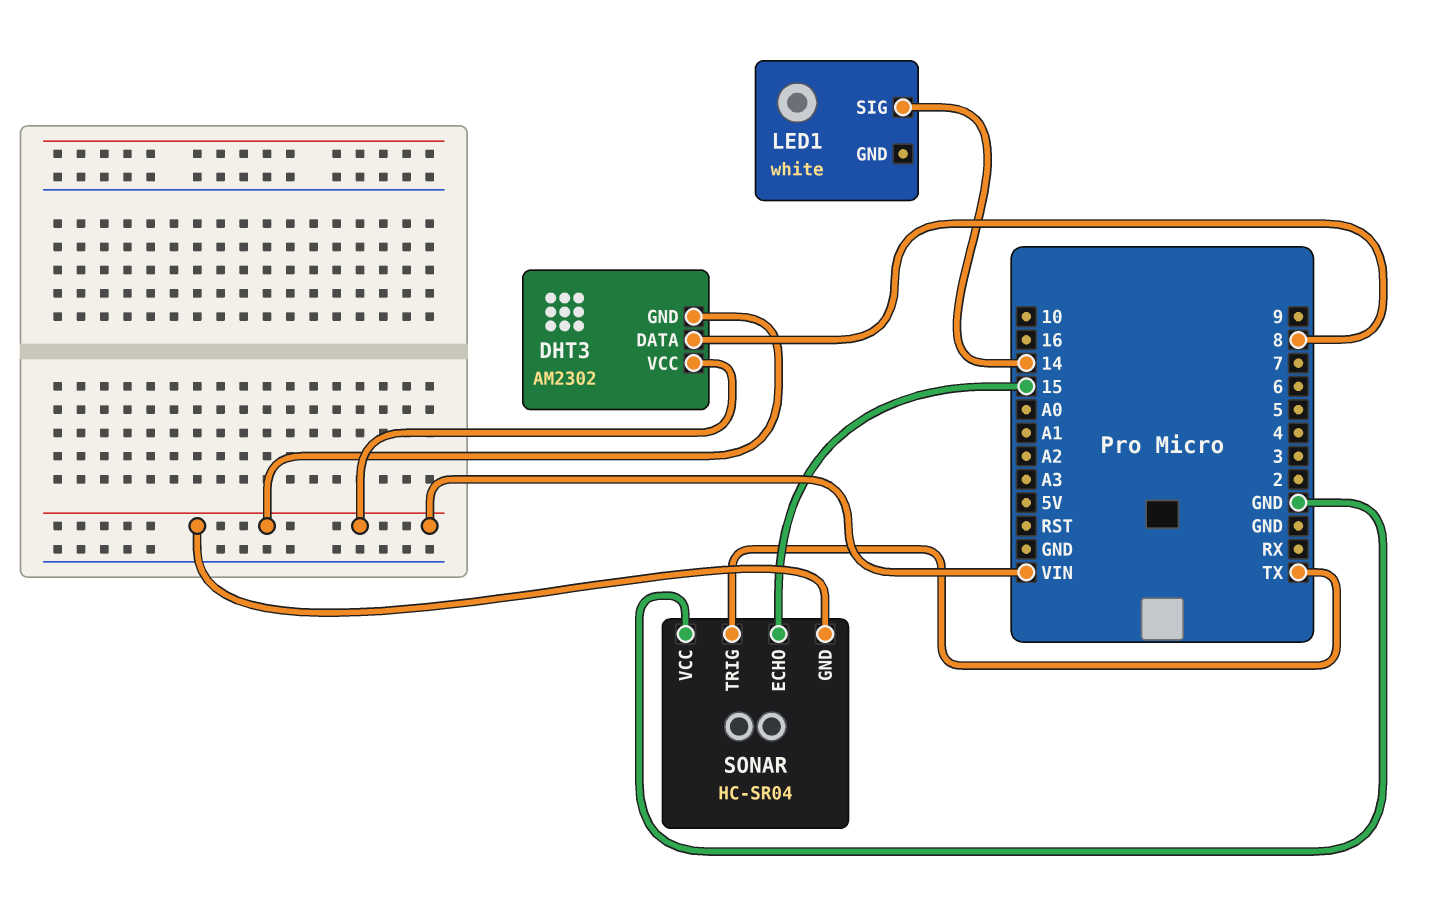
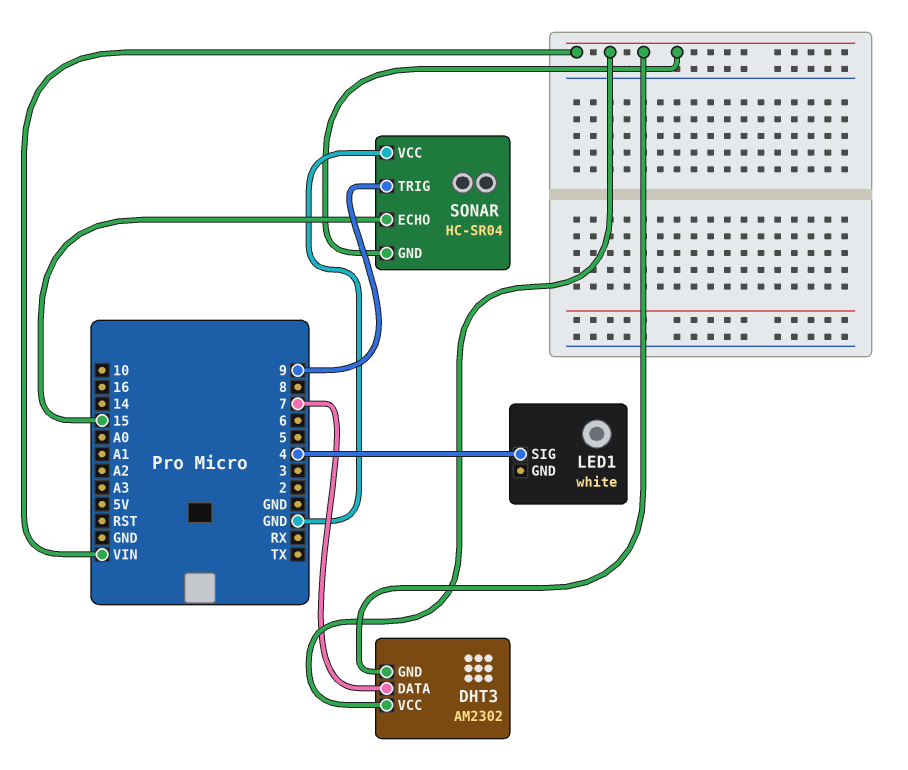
DHT3 pin DATA: 8 -> 7
LED1 pin SIG: 14 -> 4
SONAR pin TRIG: TX -> 9

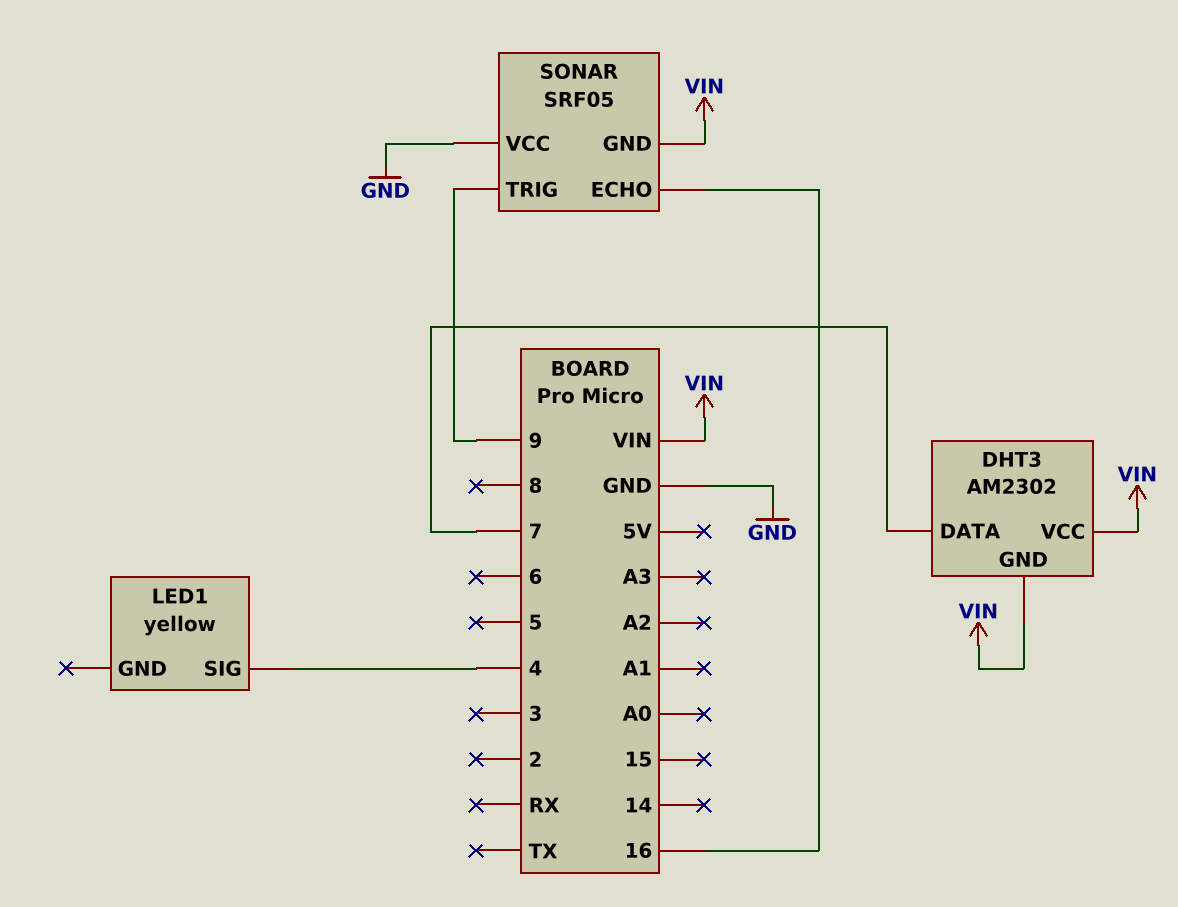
LED1: white -> yellow
SONAR: HC-SR04 -> SRF05
SONAR pin ECHO: 15 -> 16

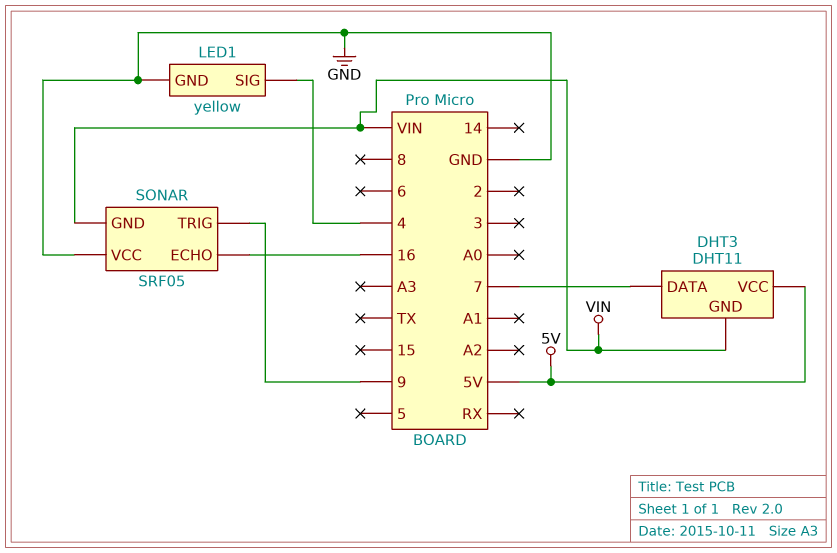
DHT3: AM2302 -> DHT11
DHT3 pin VCC: VIN -> 5V
LED1 pin GND: none -> GND

